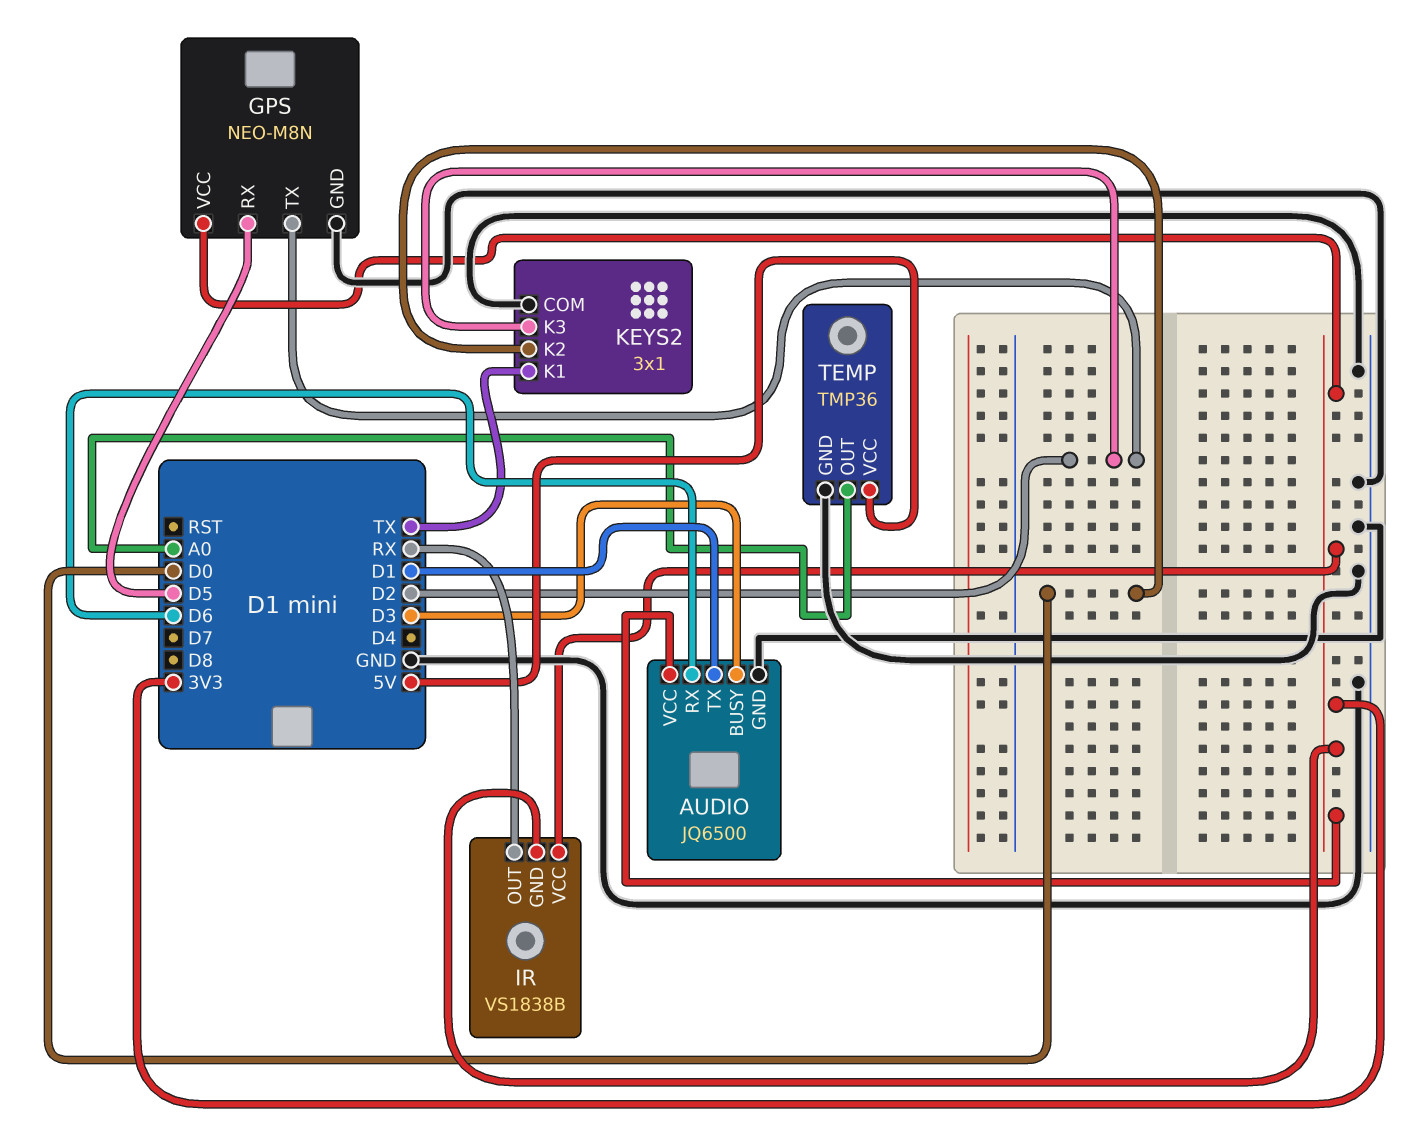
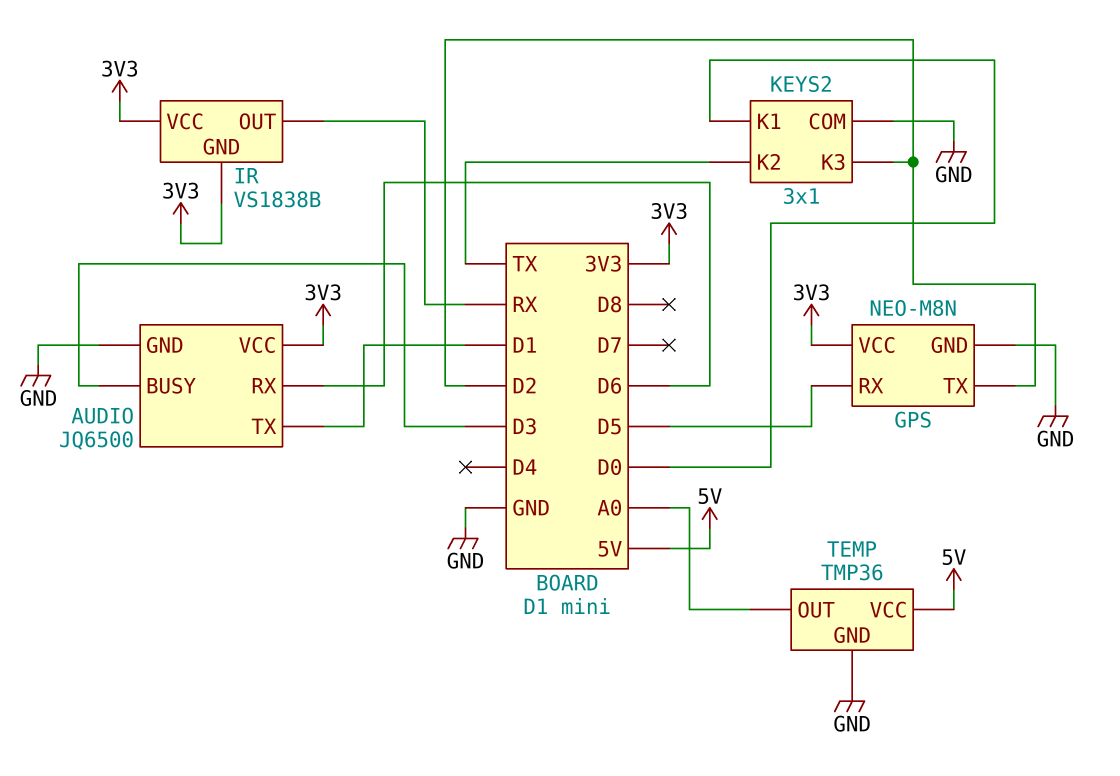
KEYS2 pin K1: TX -> D0
KEYS2 pin K2: D0 -> TX

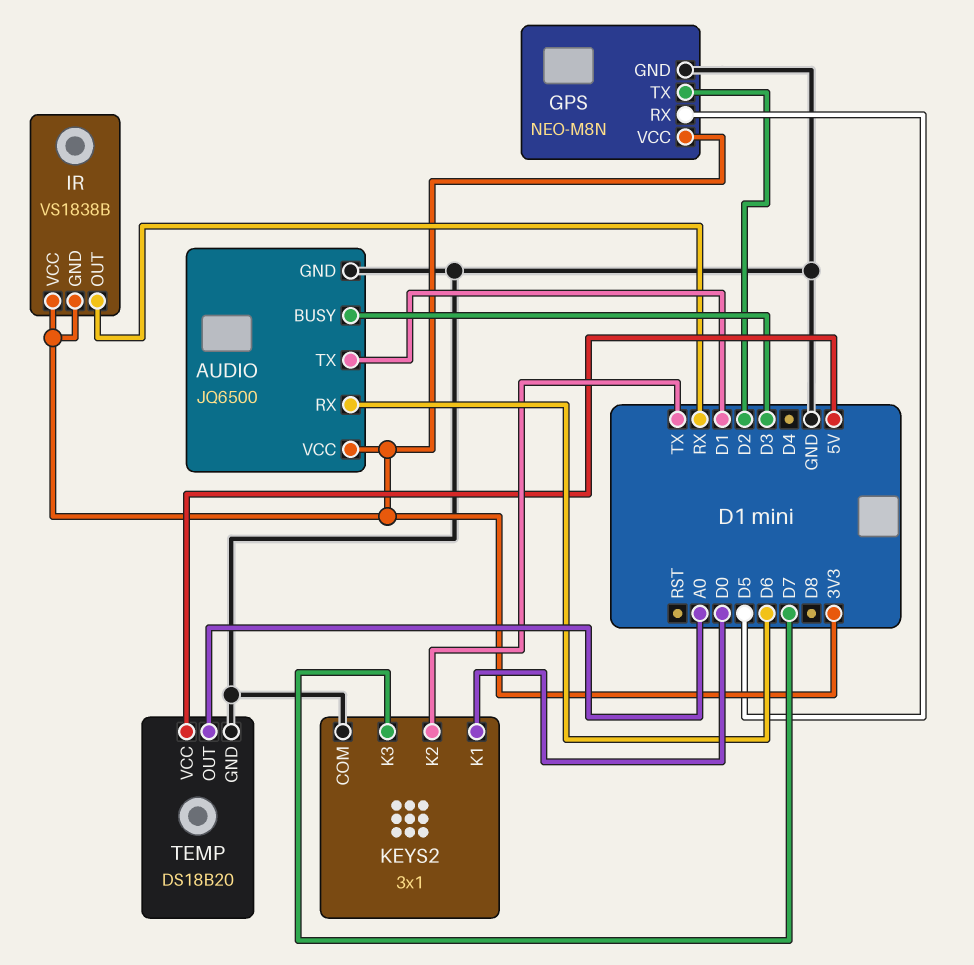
KEYS2 pin K3: D2 -> D7
TEMP: TMP36 -> DS18B20

